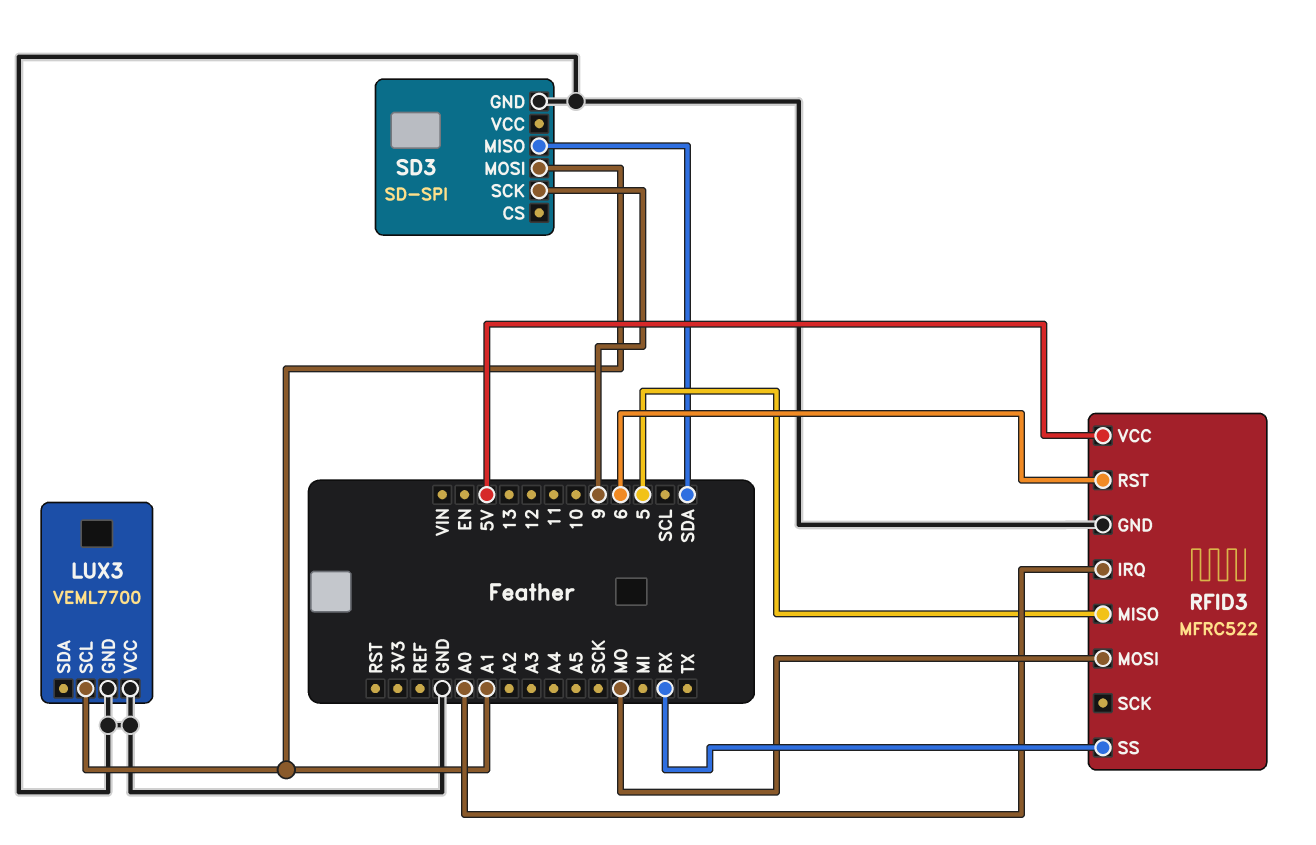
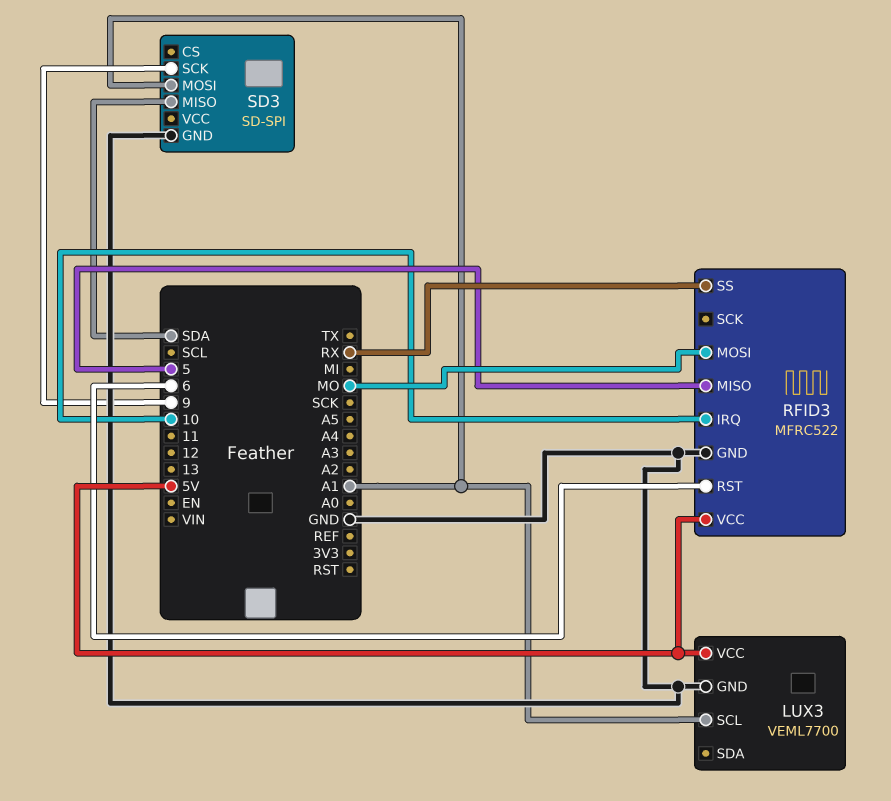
LUX3 pin VCC: GND -> 5V
RFID3 pin IRQ: A0 -> 10

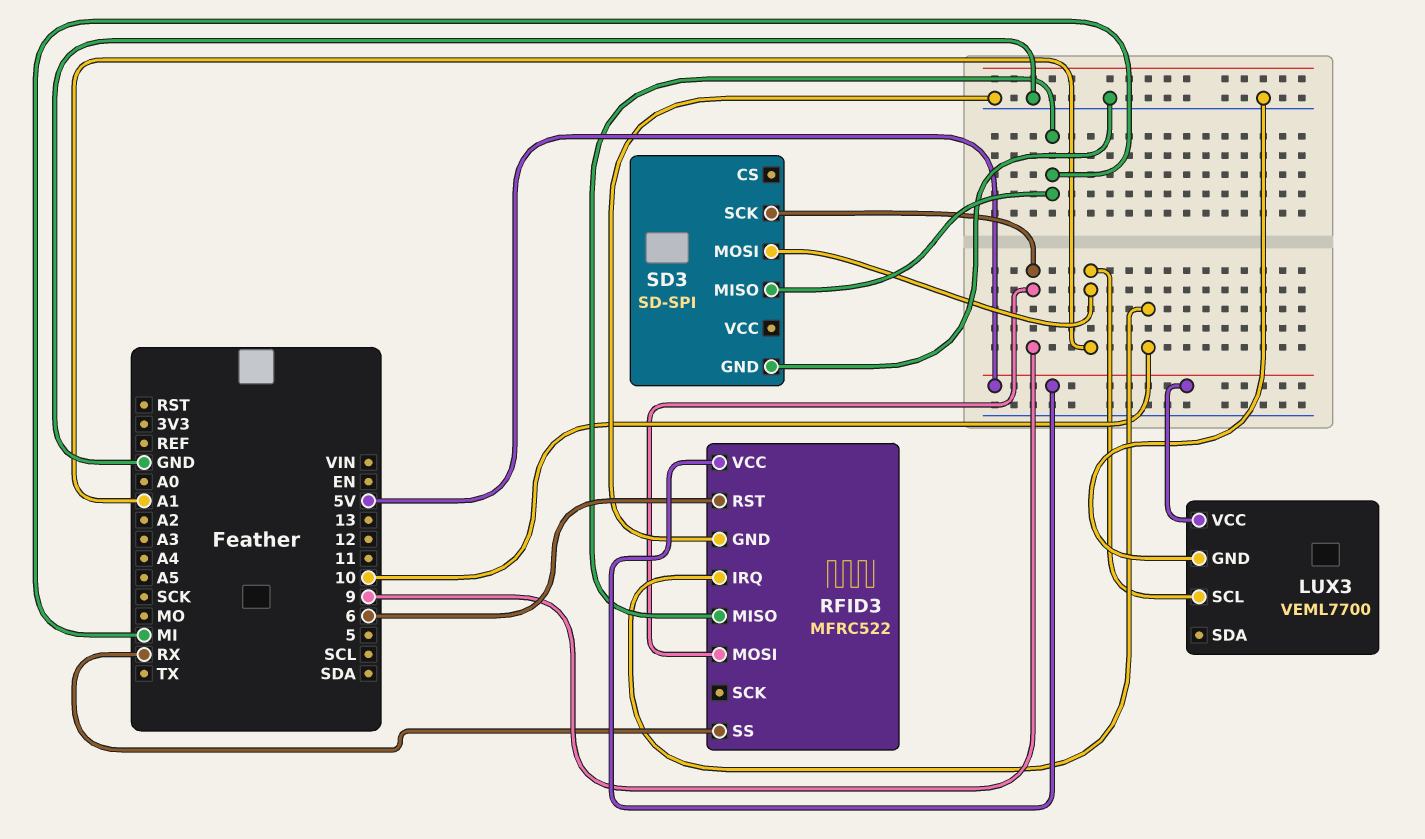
RFID3 pin MISO: 5 -> MI
RFID3 pin MOSI: MO -> 9
SD3 pin MISO: SDA -> MI

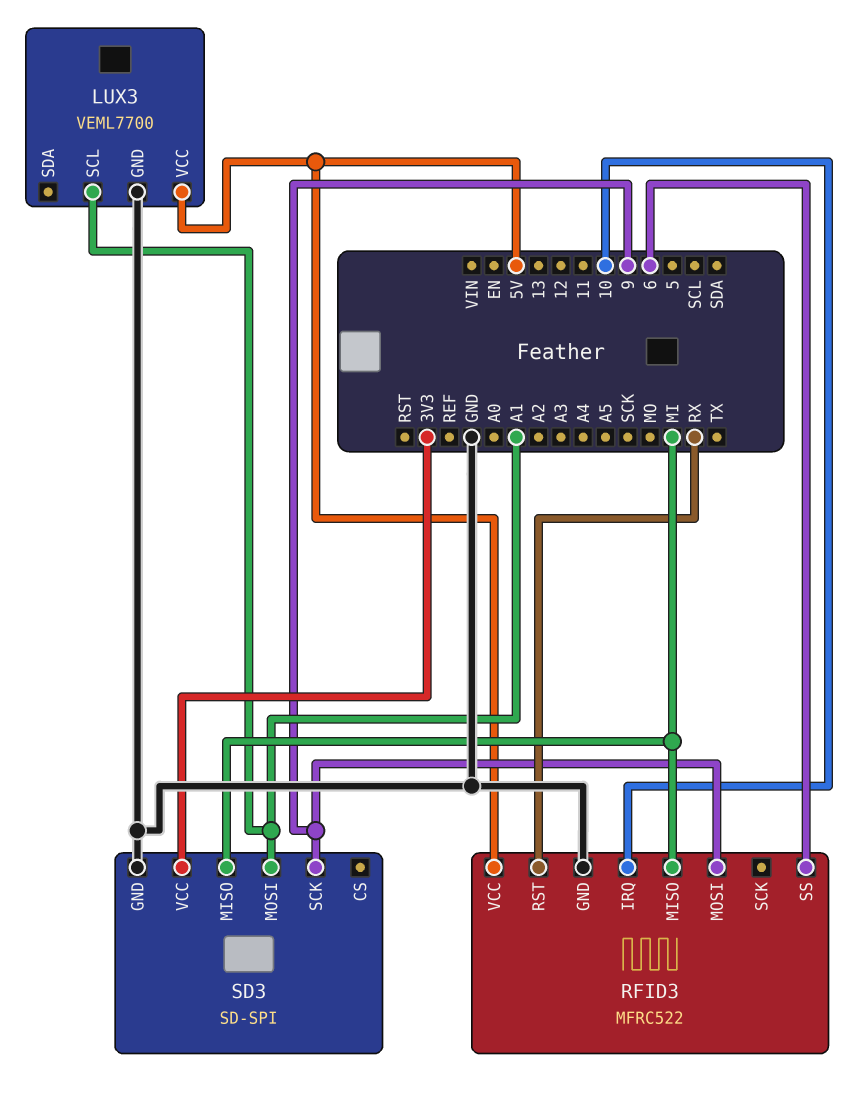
RFID3 pin RST: 6 -> RX
RFID3 pin SS: RX -> 6
SD3 pin VCC: none -> 3V3

